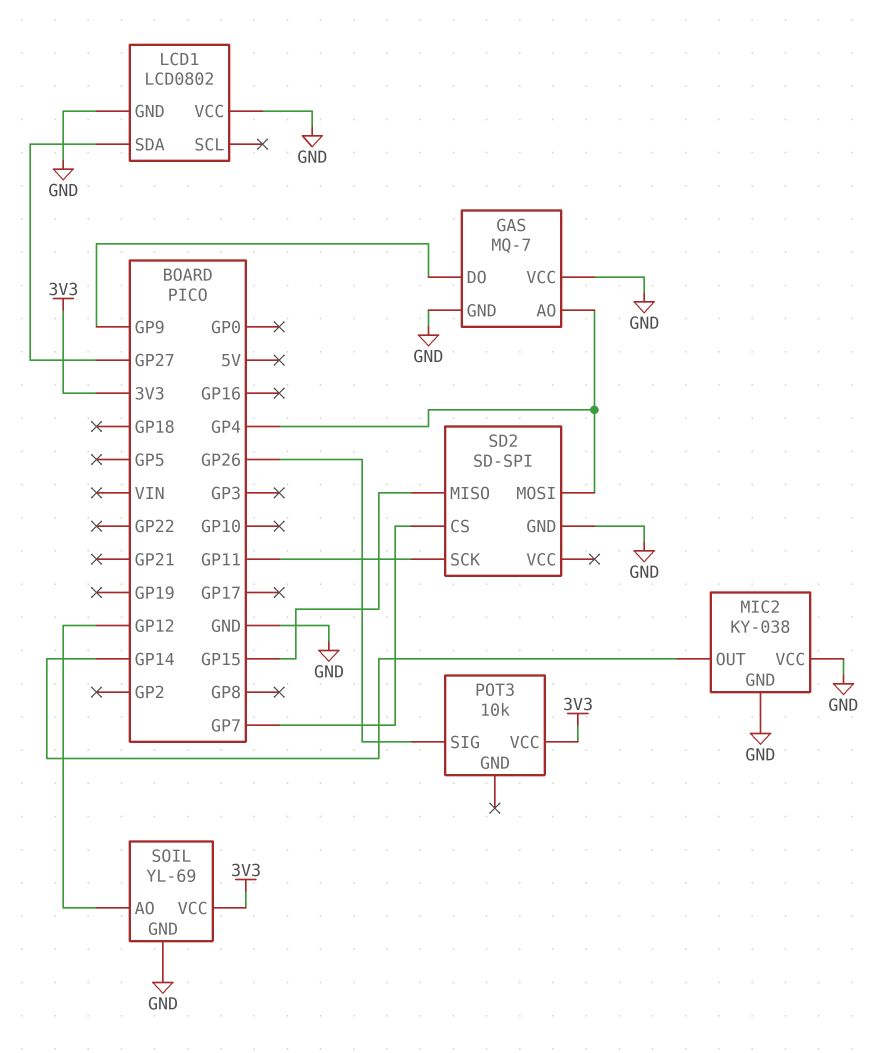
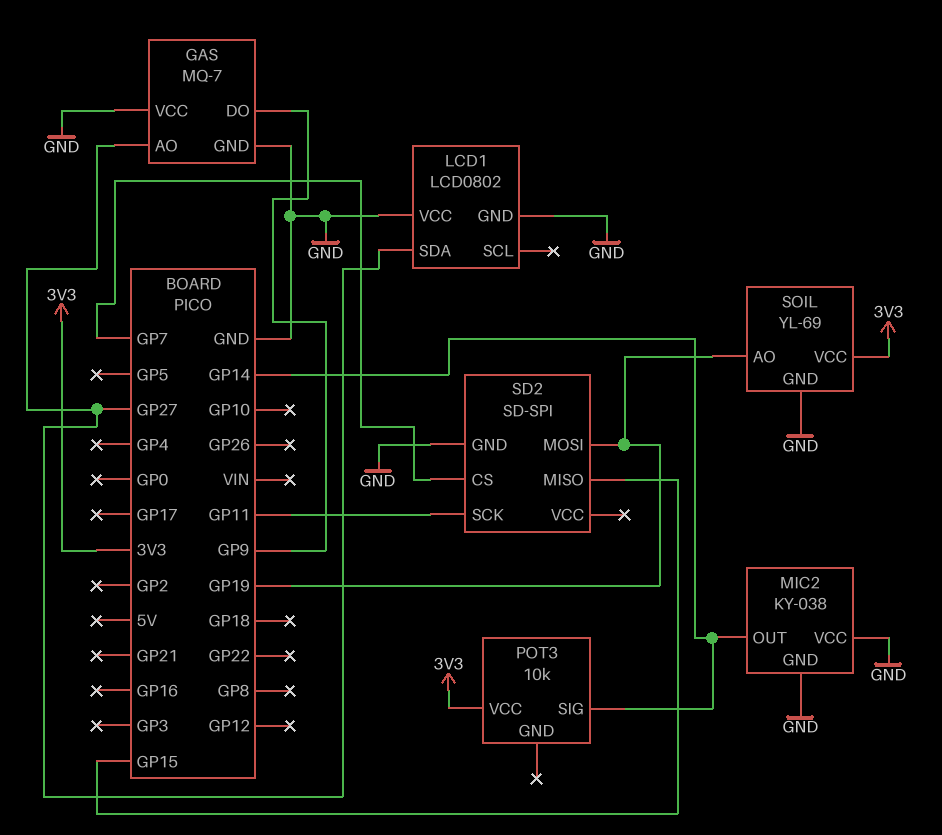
GAS pin AO: GP4 -> GP27
POT3 pin SIG: GP26 -> GP14
SD2 pin MOSI: GP4 -> GP19
SOIL pin AO: GP12 -> GP19

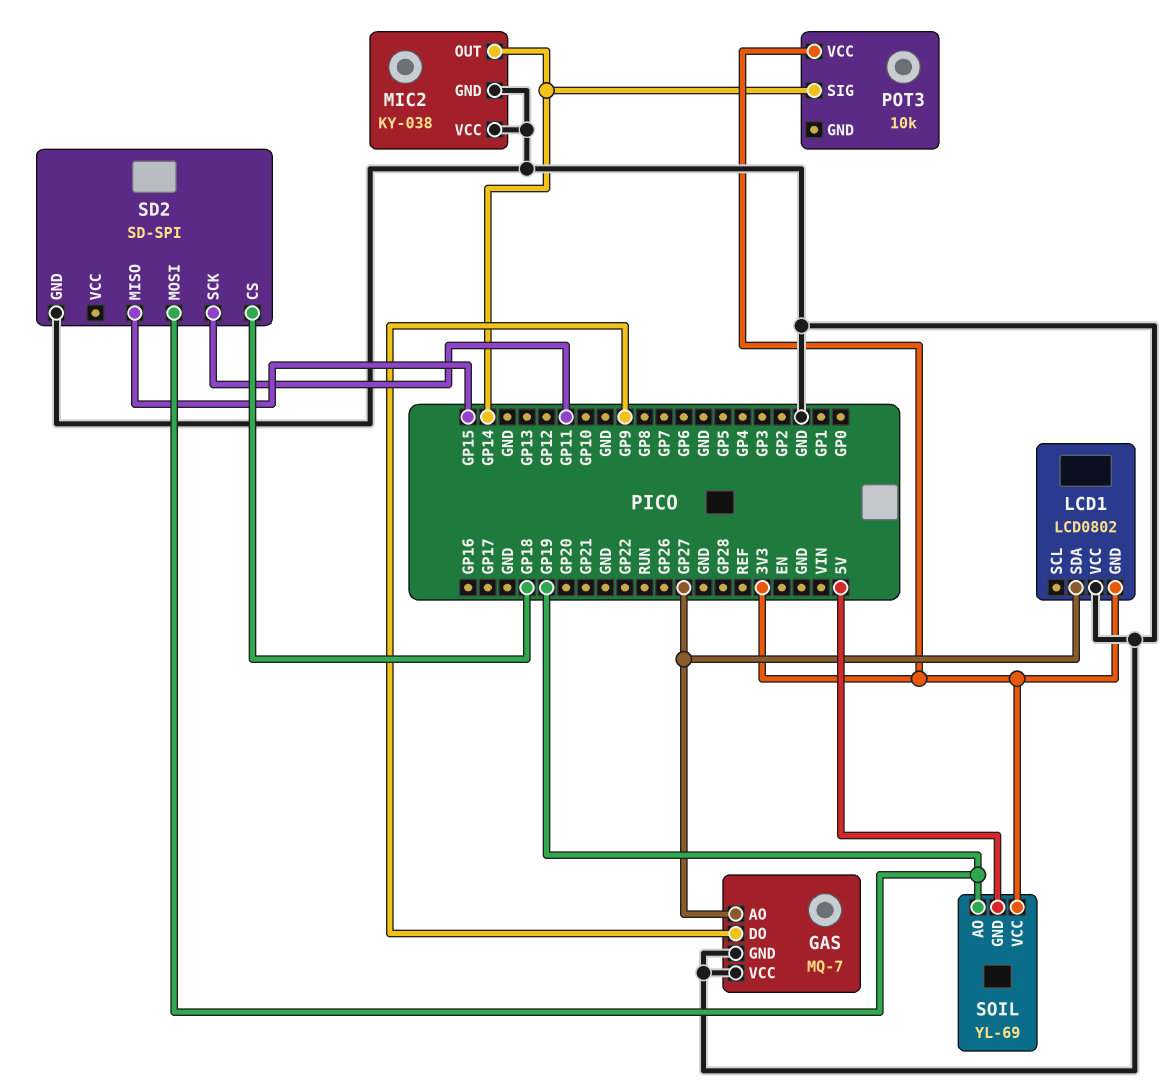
LCD1 pin GND: GND -> 3V3
SD2 pin CS: GP7 -> GP18
SOIL pin GND: GND -> 5V

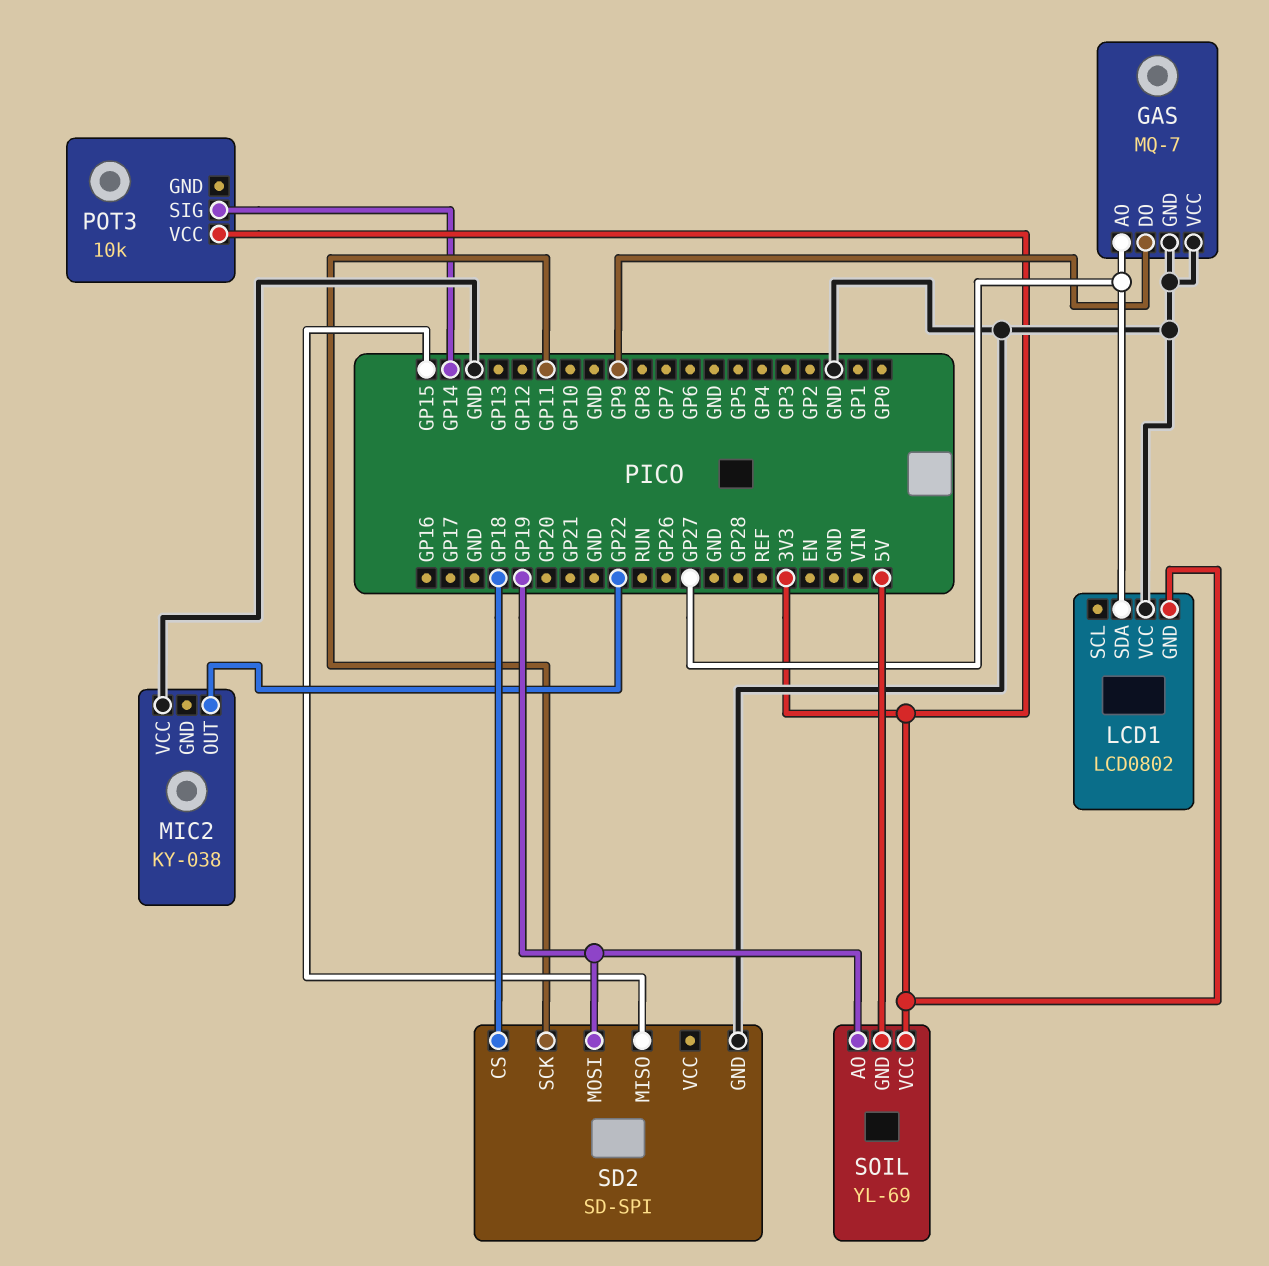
MIC2 pin GND: GND -> none
MIC2 pin OUT: GP14 -> GP22

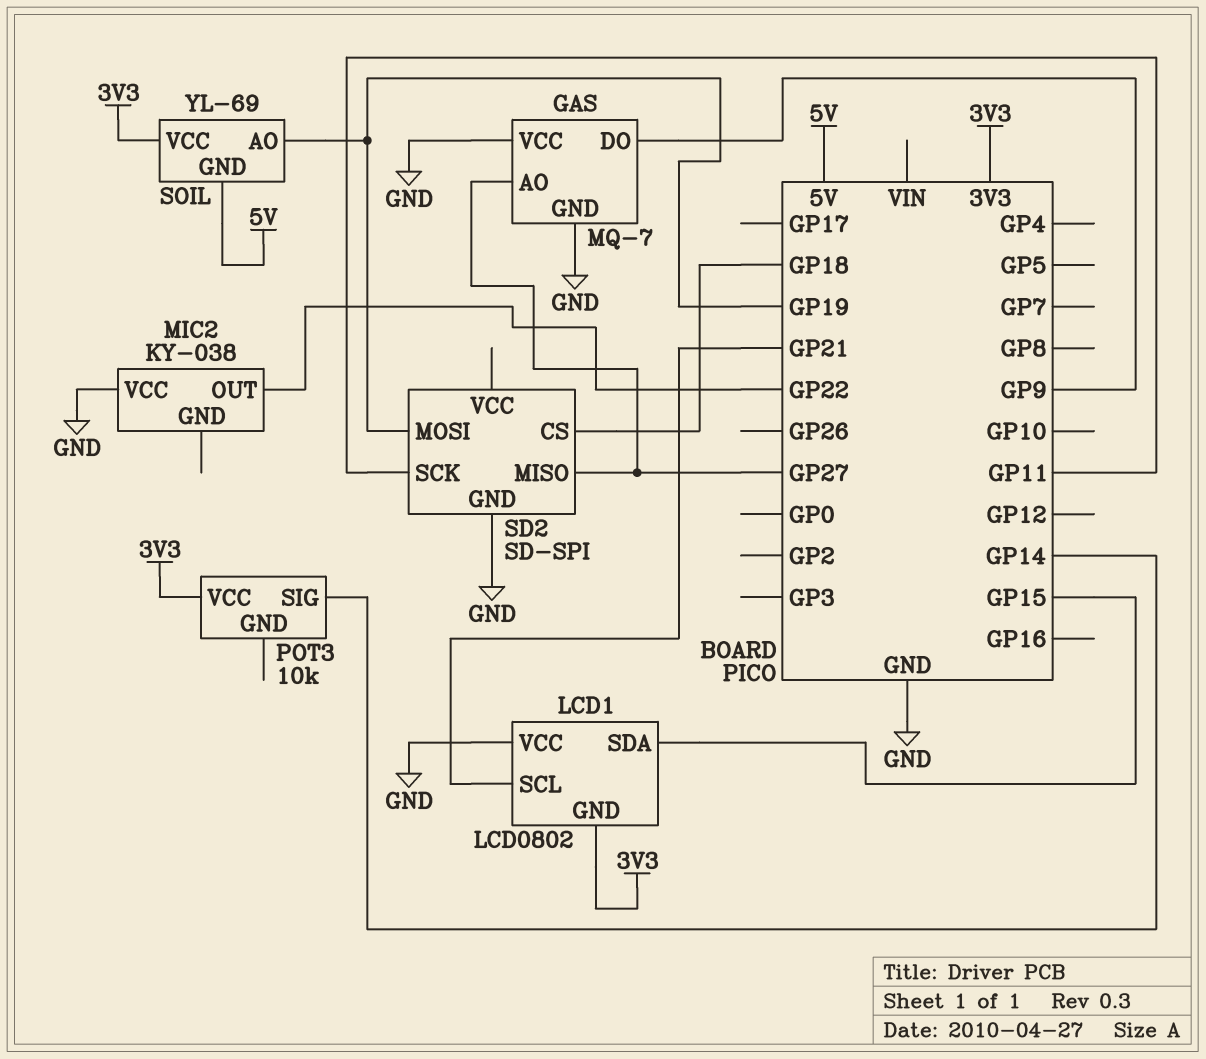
LCD1 pin SCL: none -> GP21
LCD1 pin SDA: GP27 -> GP15
SD2 pin MISO: GP15 -> GP27

